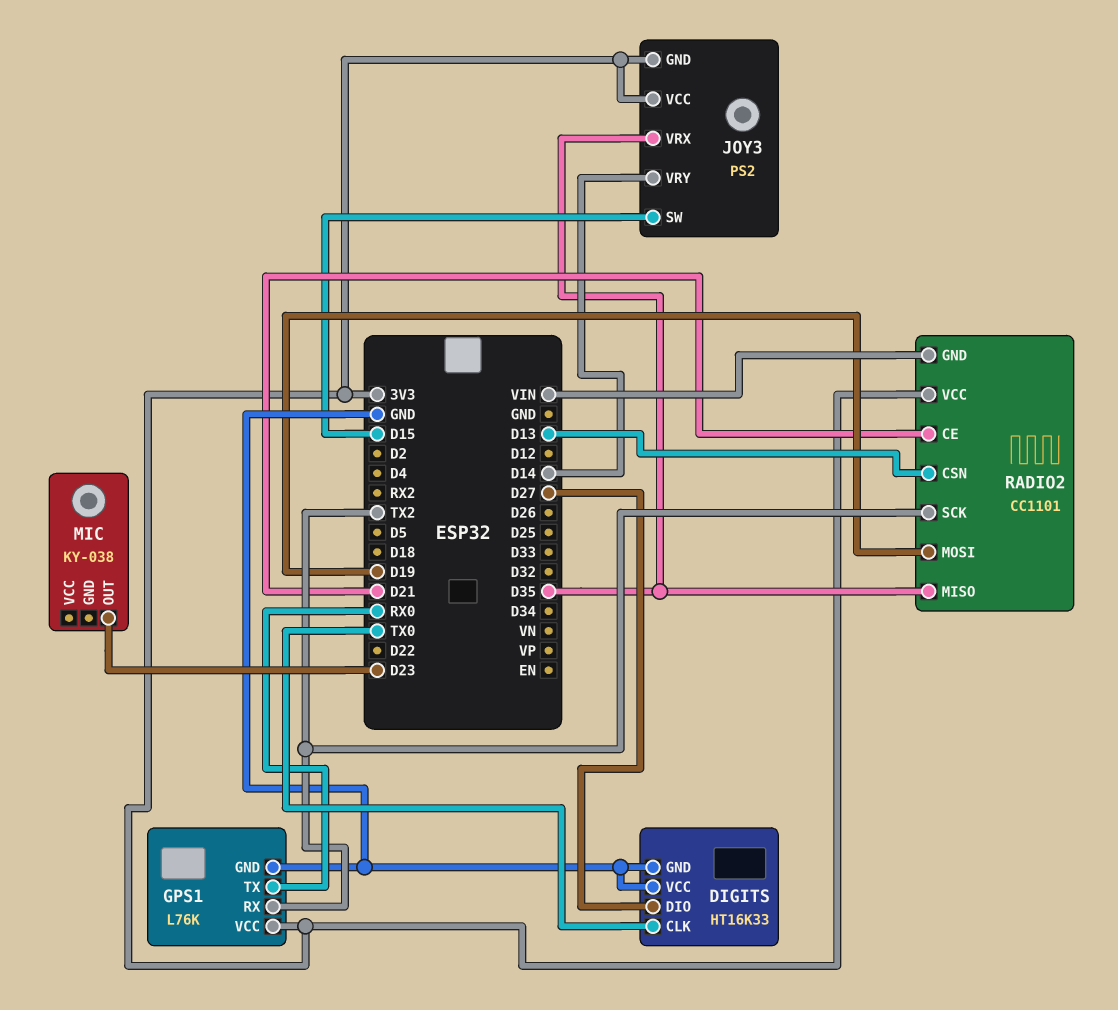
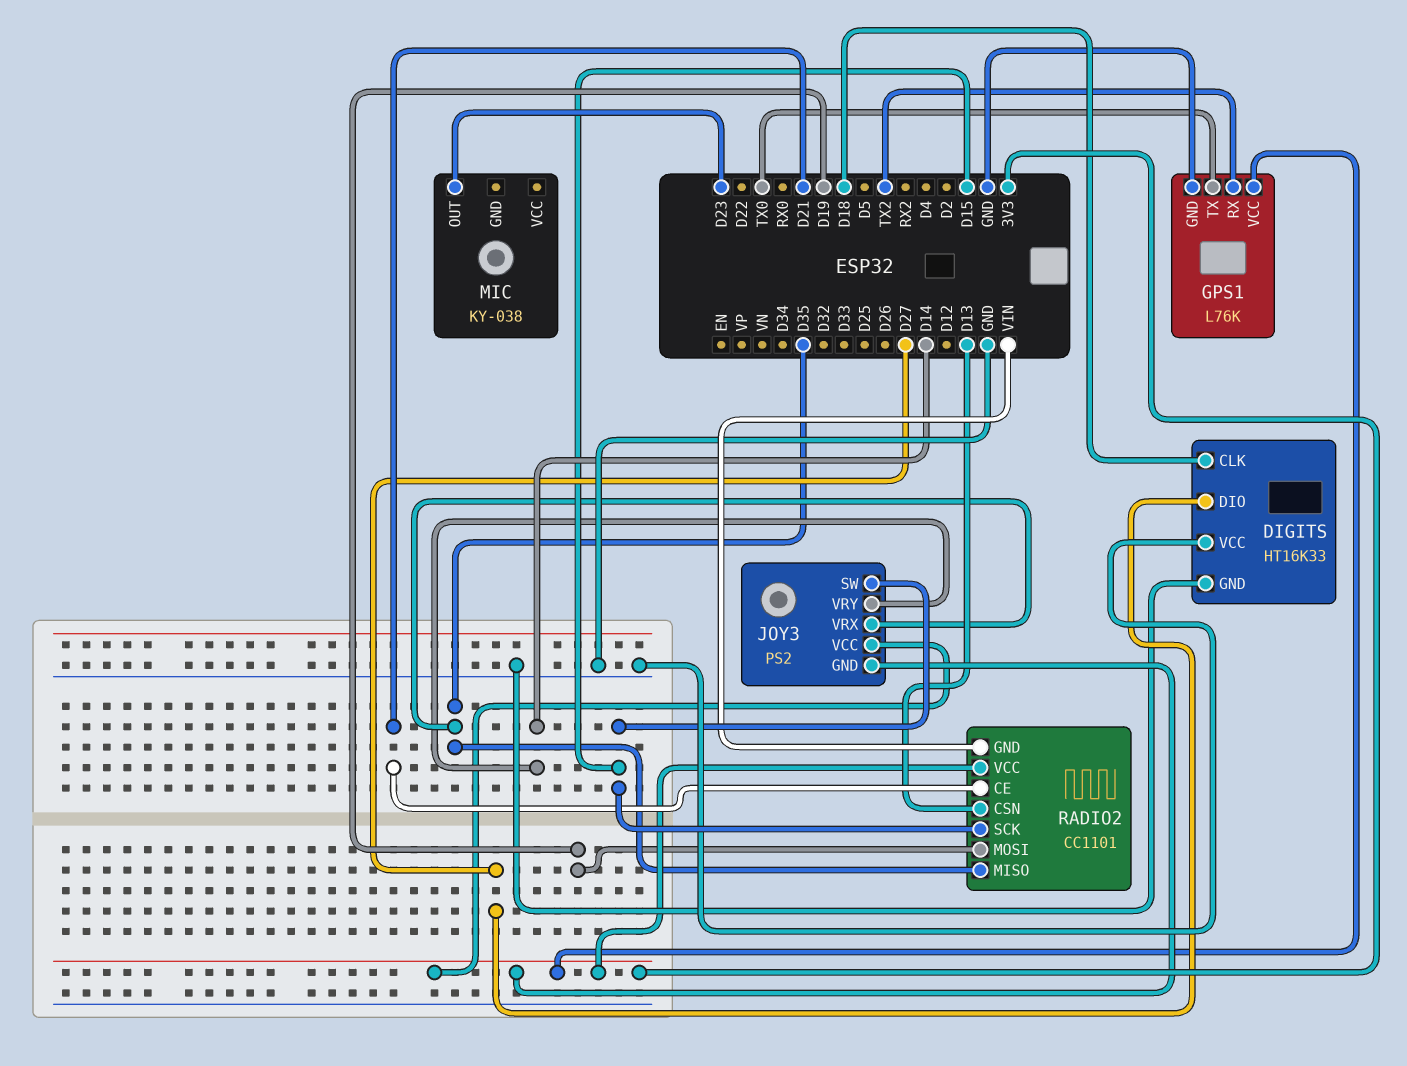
DIGITS pin CLK: TX0 -> D18
GPS1 pin TX: RX0 -> TX0
RADIO2 pin SCK: TX2 -> D15

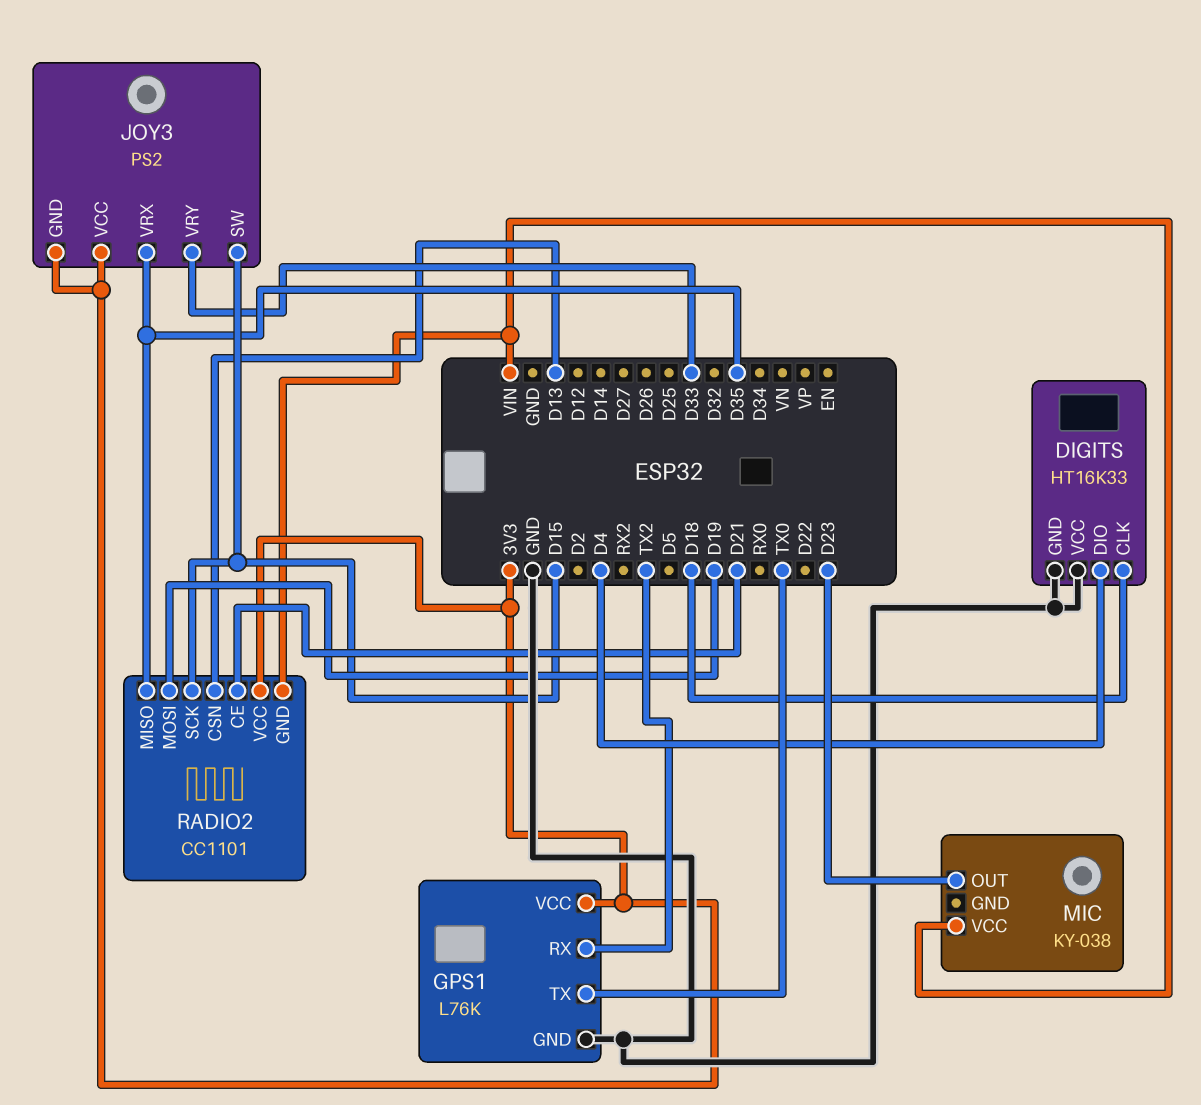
DIGITS pin DIO: D27 -> D4
JOY3 pin VRY: D14 -> D33
MIC pin VCC: none -> VIN

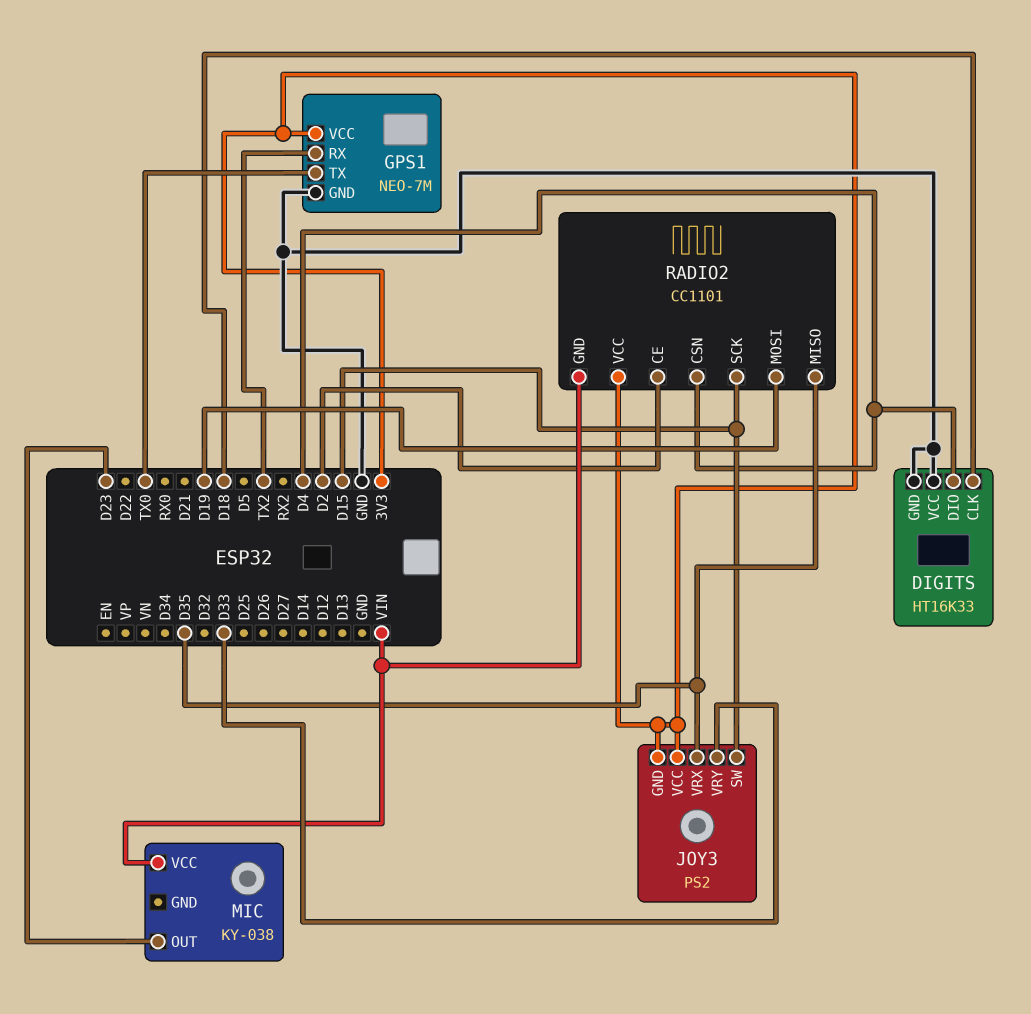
GPS1: L76K -> NEO-7M
RADIO2 pin CE: D21 -> D2
RADIO2 pin CSN: D13 -> D4

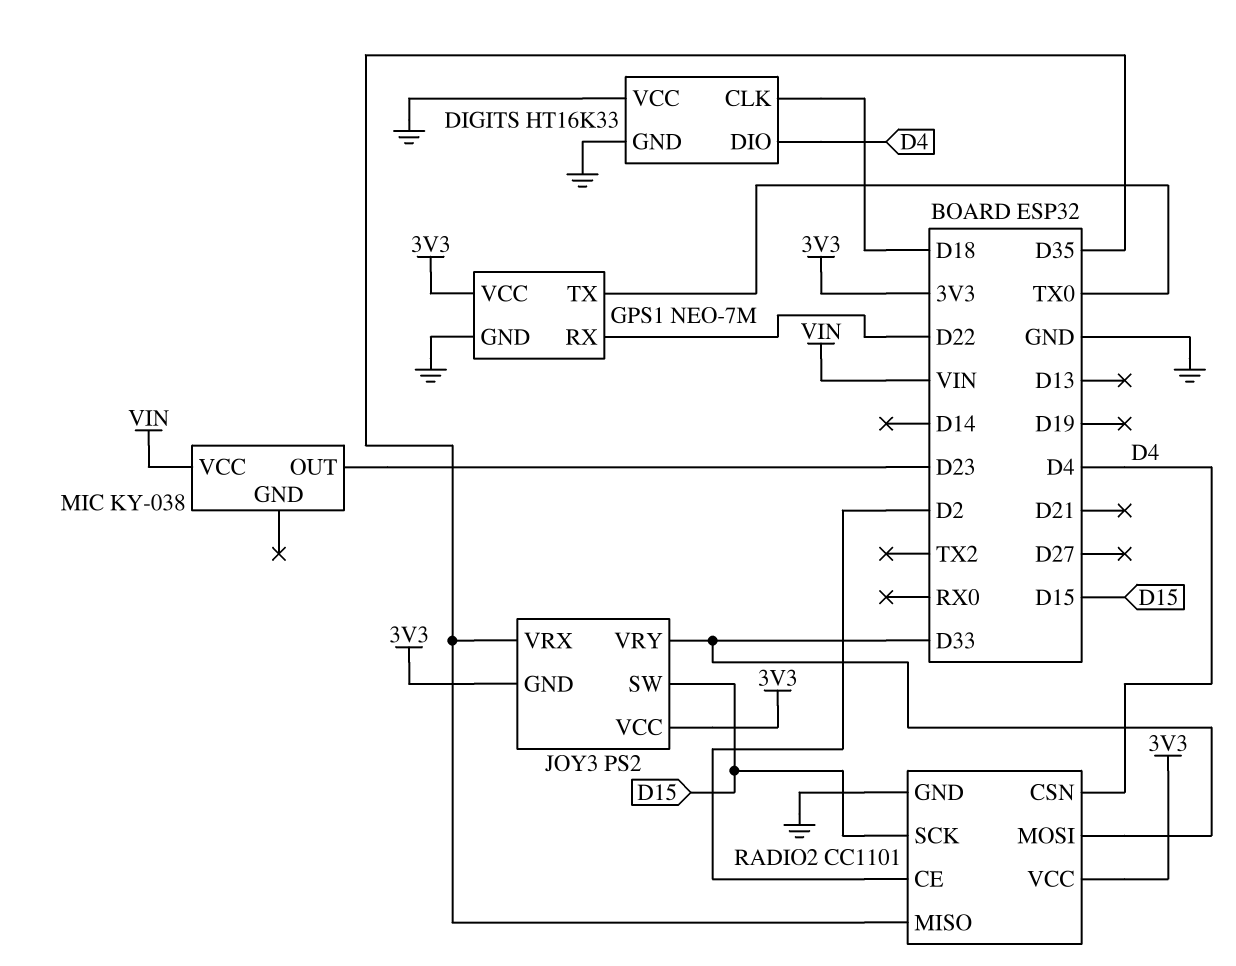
GPS1 pin RX: TX2 -> D22
RADIO2 pin GND: VIN -> GND
RADIO2 pin MOSI: D19 -> D33

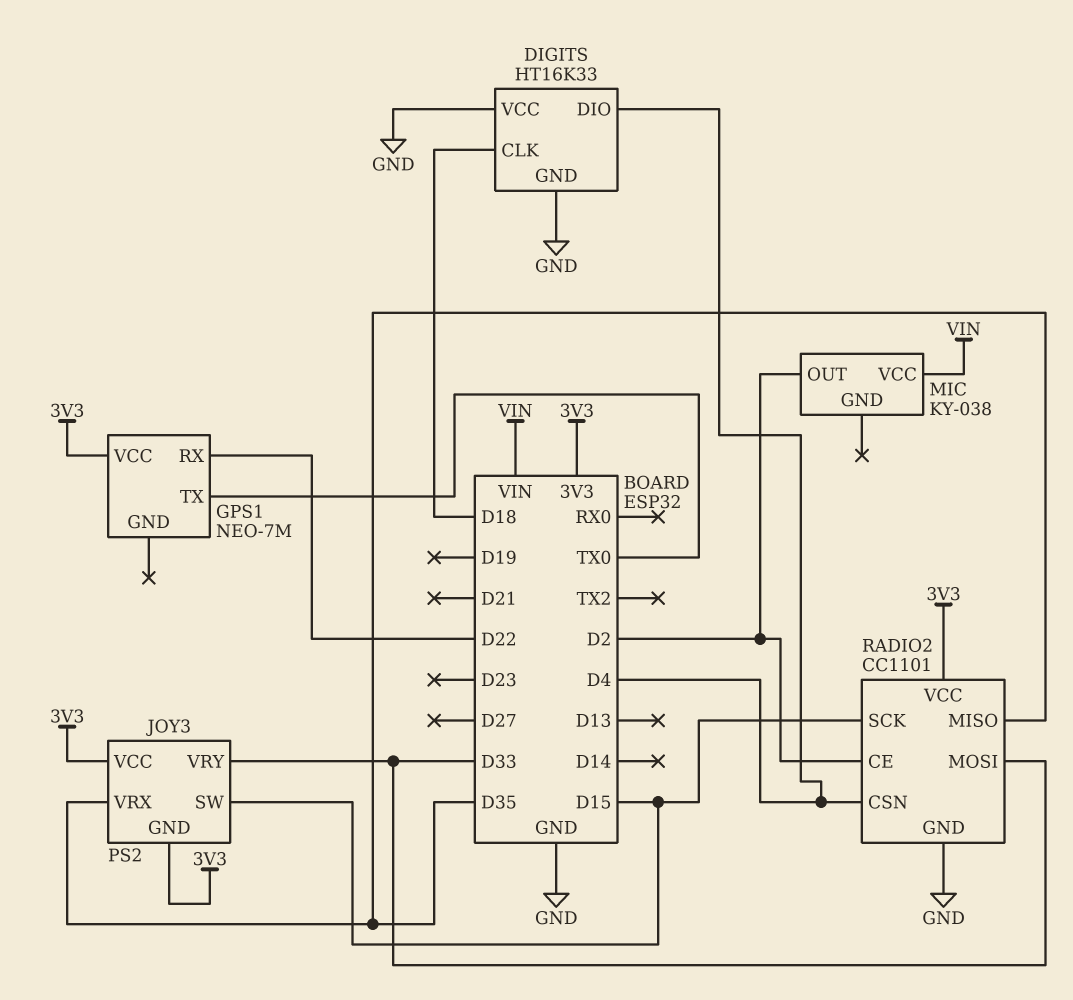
GPS1 pin GND: GND -> none
MIC pin OUT: D23 -> D2

